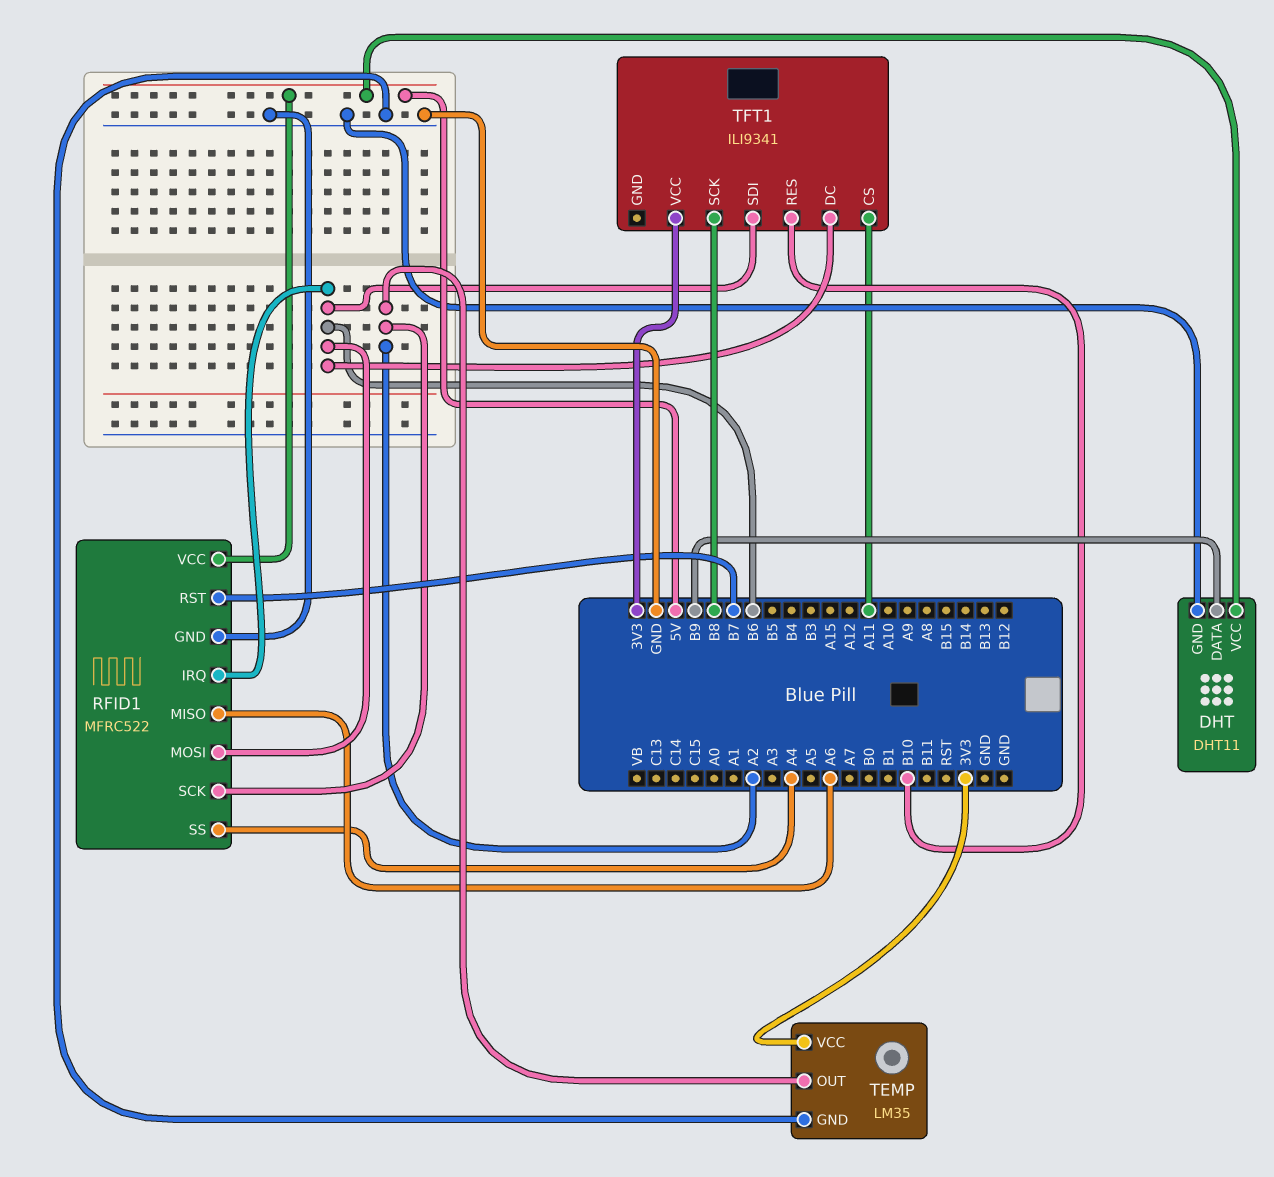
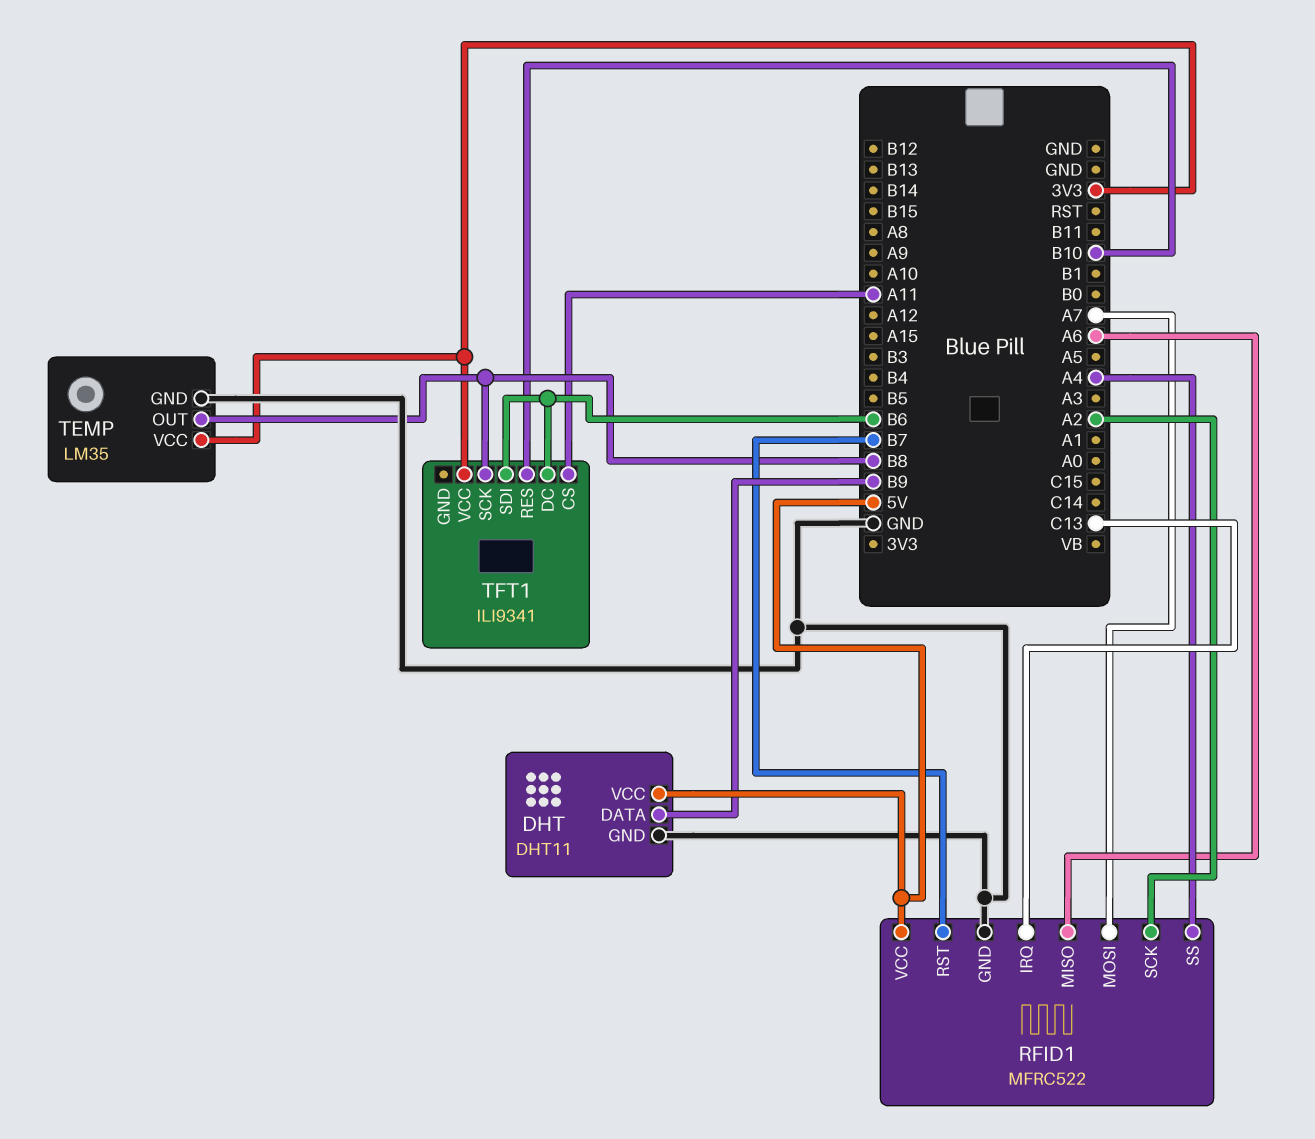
RFID1 pin IRQ: B6 -> C13
RFID1 pin MOSI: B6 -> A7
TEMP pin OUT: A2 -> B8

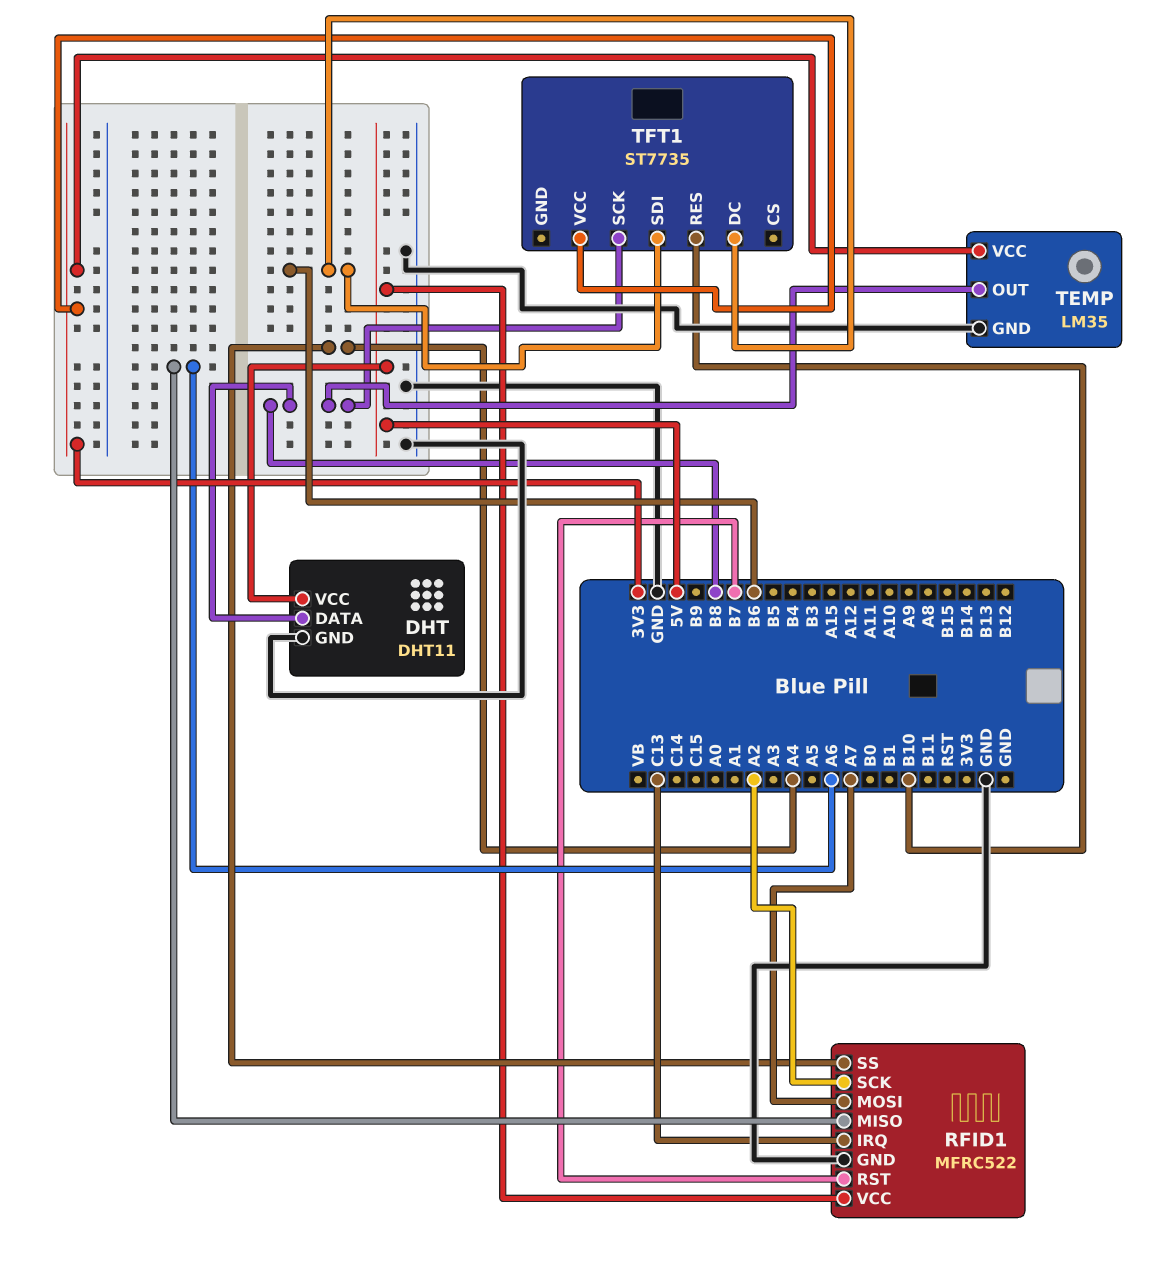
DHT pin DATA: B9 -> B8
TFT1: ILI9341 -> ST7735
TFT1 pin CS: A11 -> none

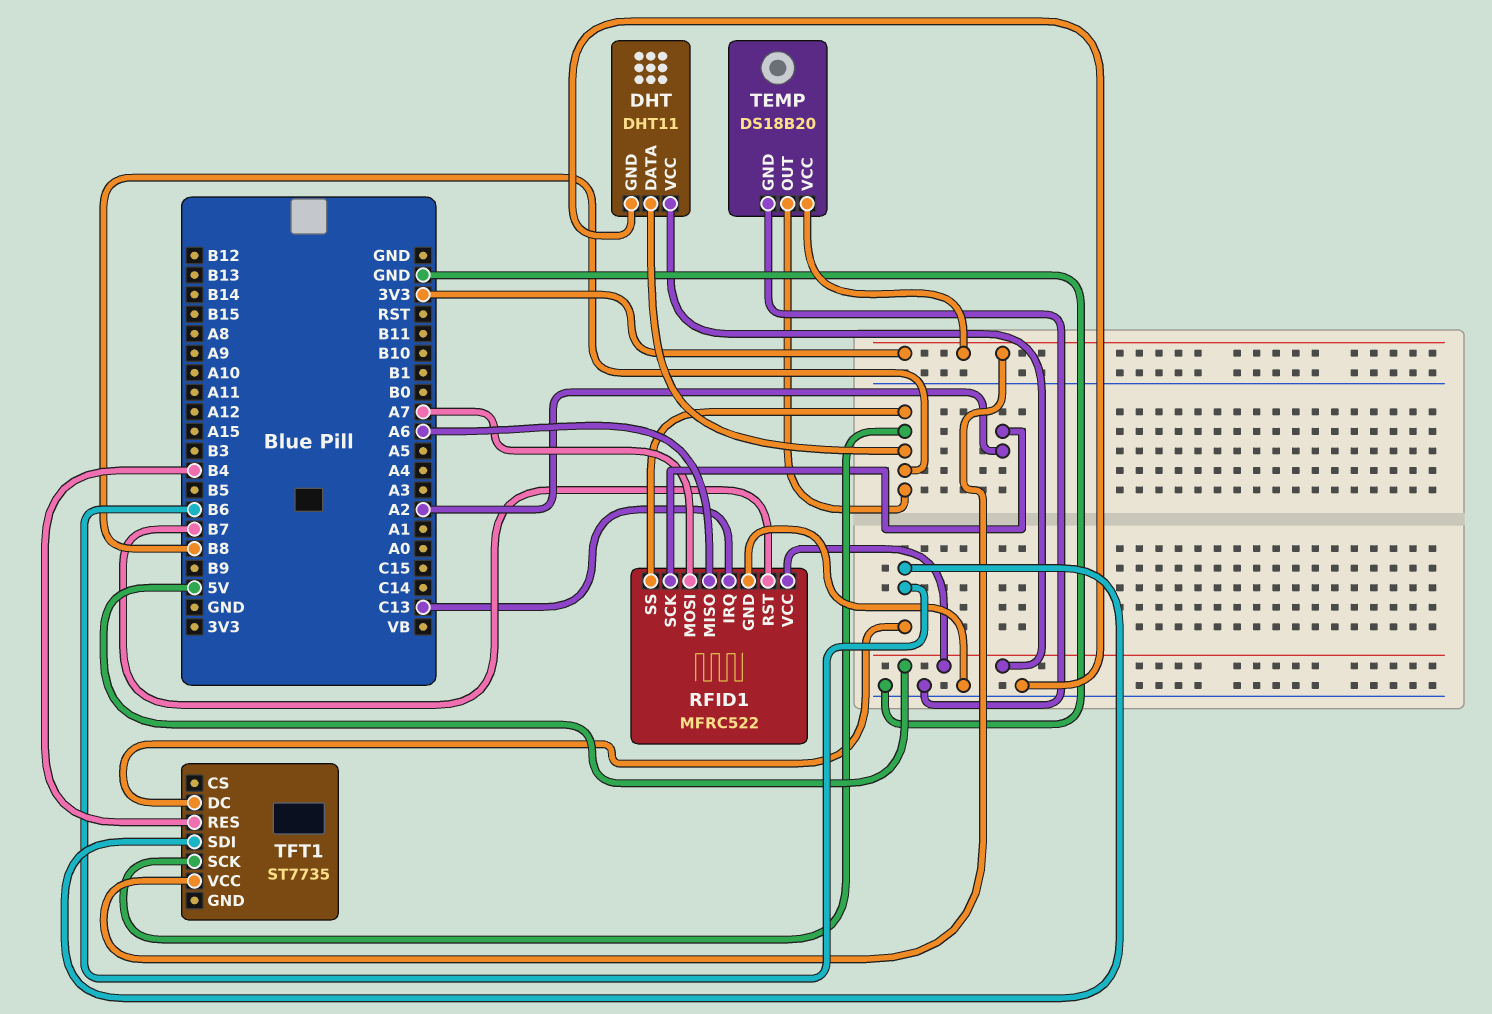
RFID1 pin SS: A4 -> B8
TEMP: LM35 -> DS18B20
TFT1 pin RES: B10 -> B4

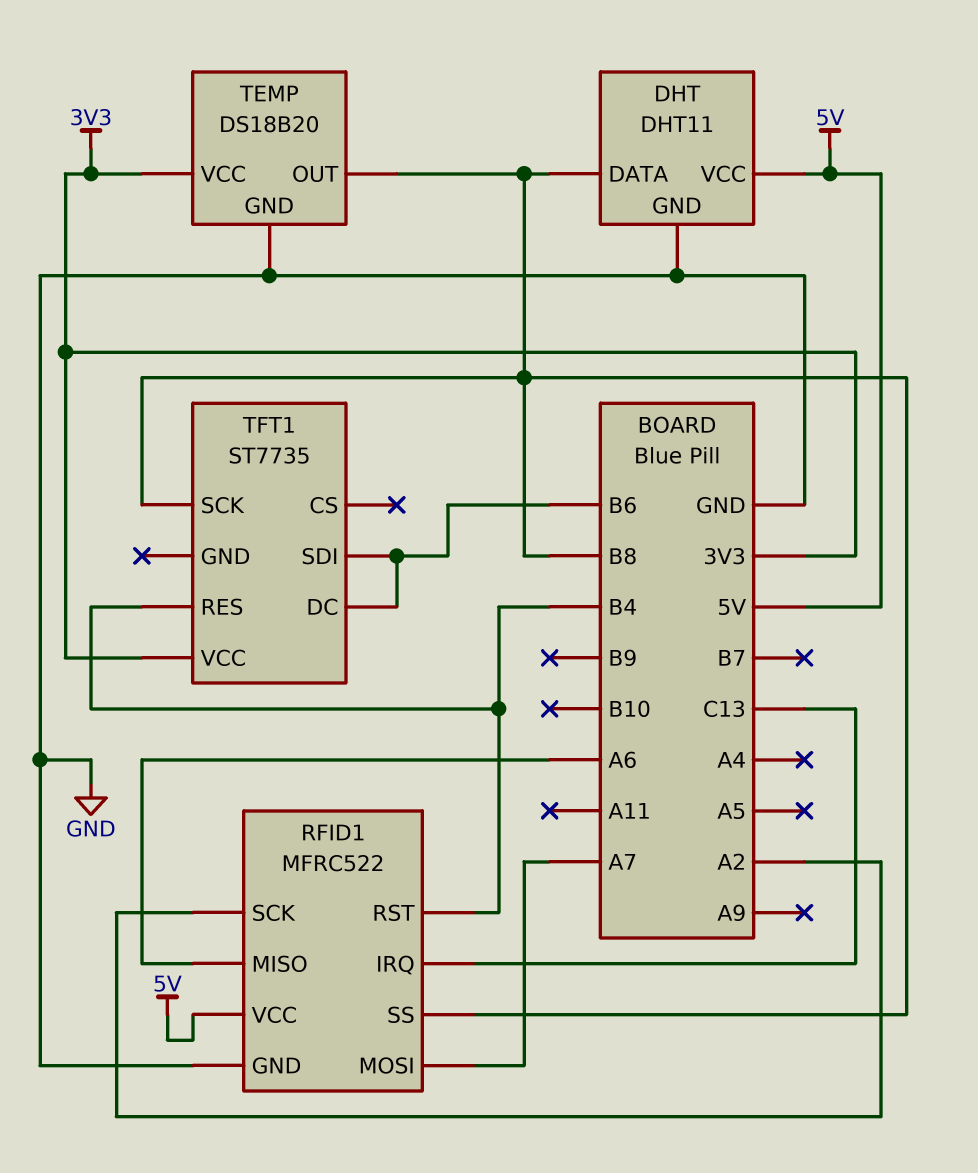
RFID1 pin RST: B7 -> B4

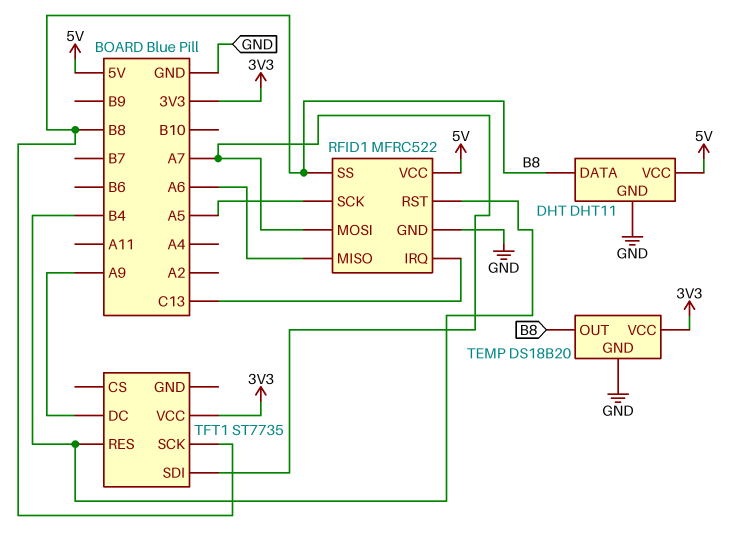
RFID1 pin SCK: A2 -> A5
TFT1 pin DC: B6 -> A9
TFT1 pin SDI: B6 -> A7

